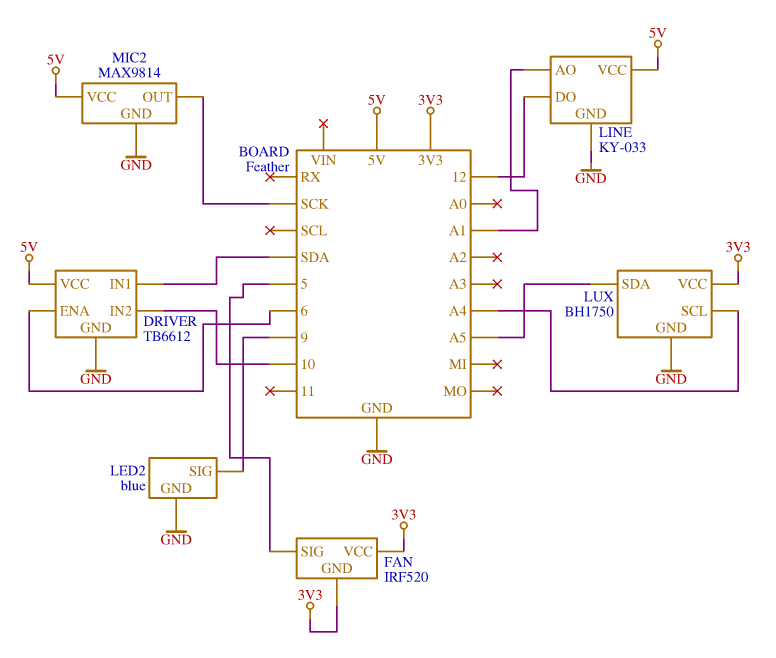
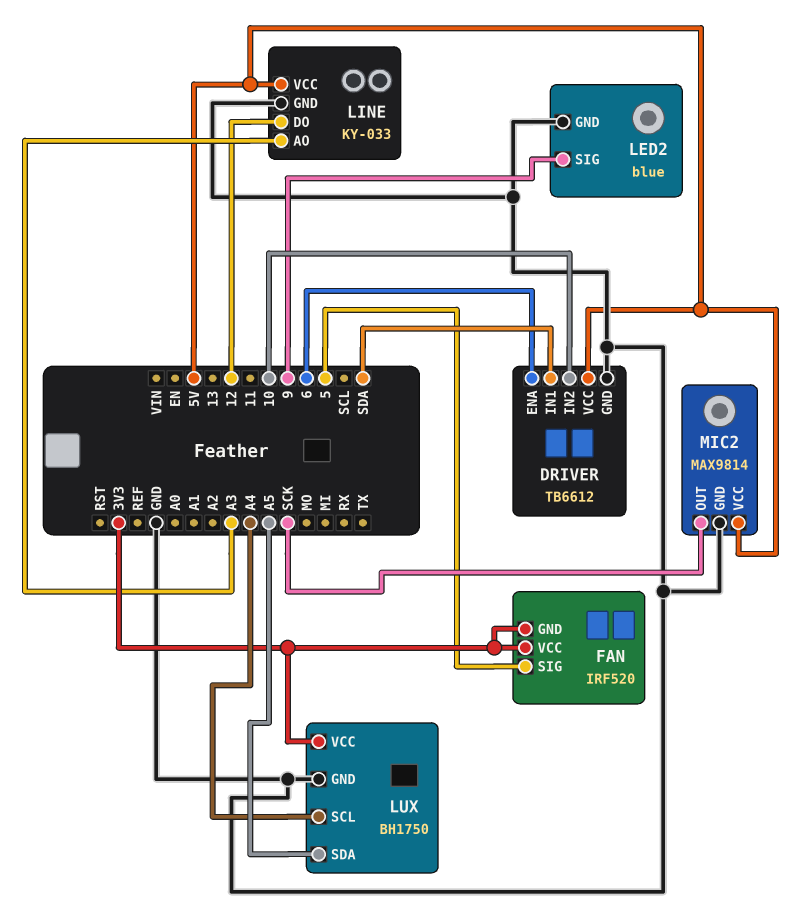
LINE pin AO: A1 -> A3

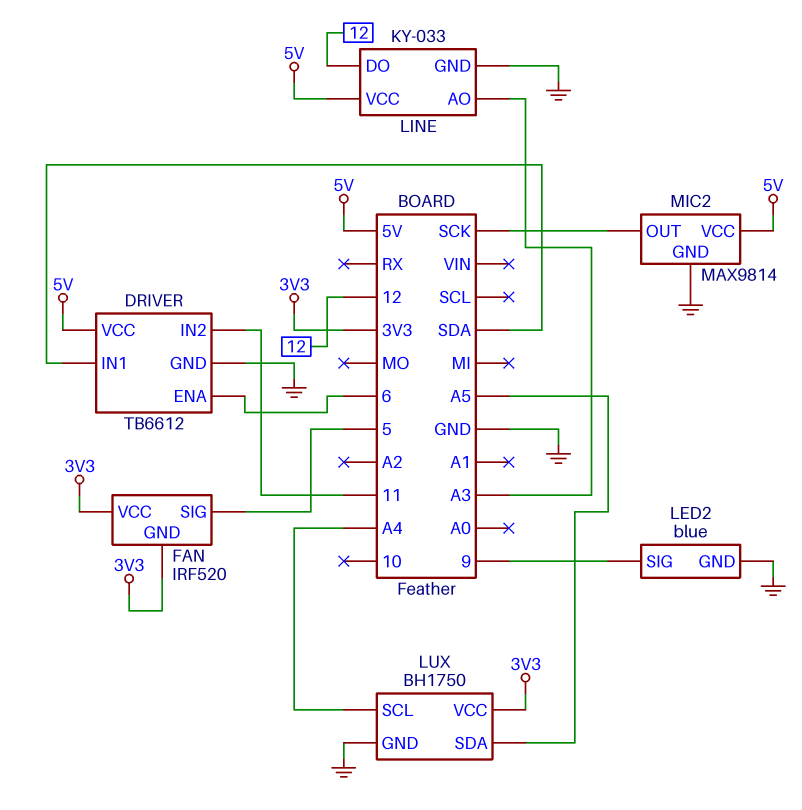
DRIVER pin IN2: 10 -> 11

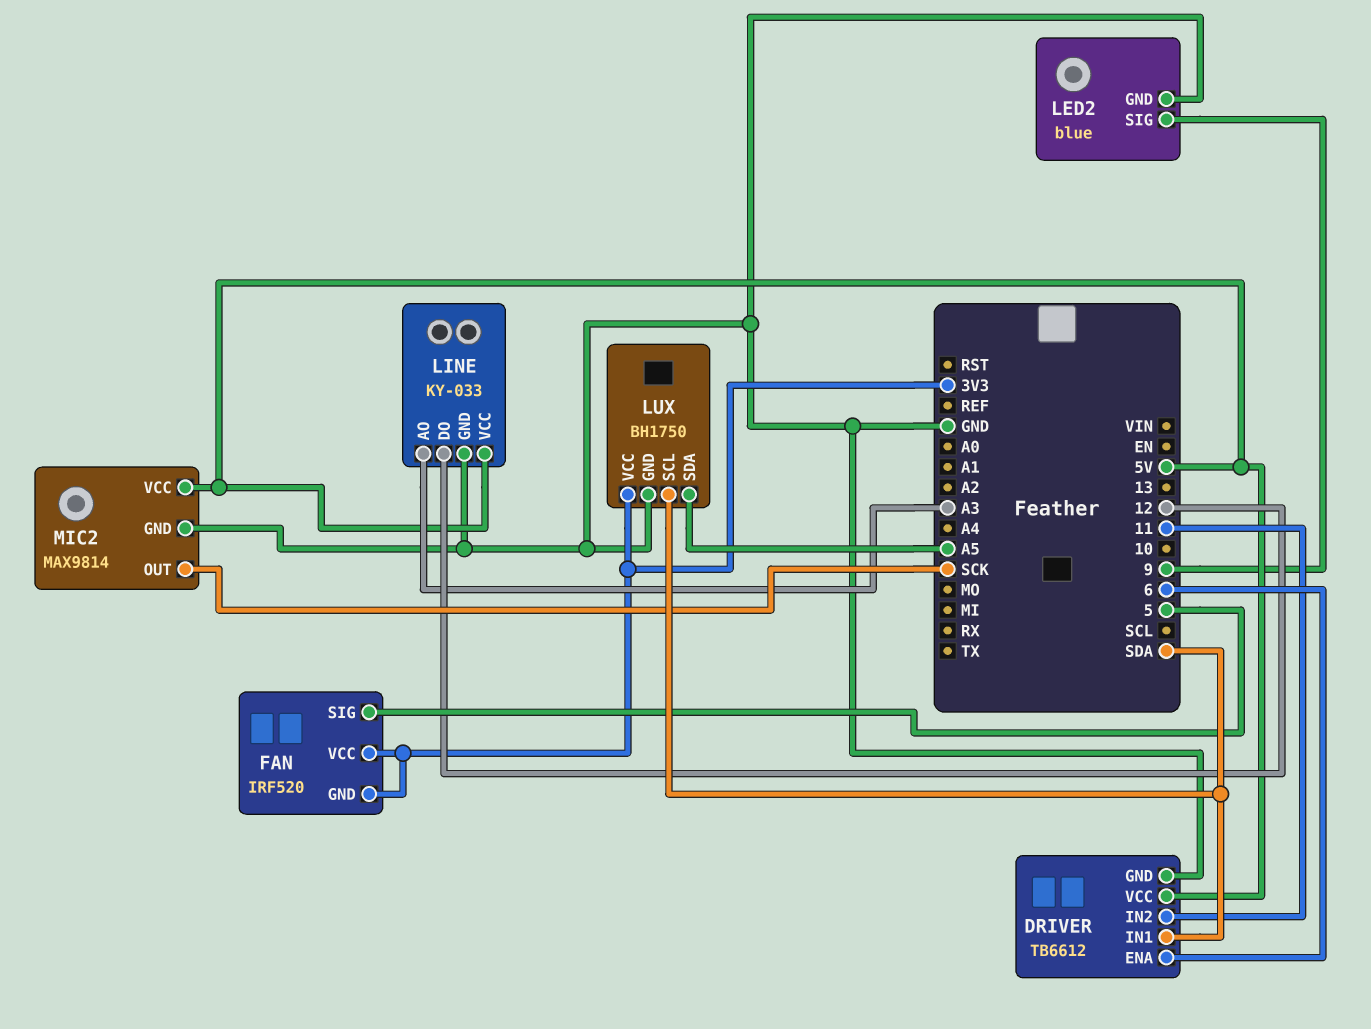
LUX pin SCL: A4 -> SDA

